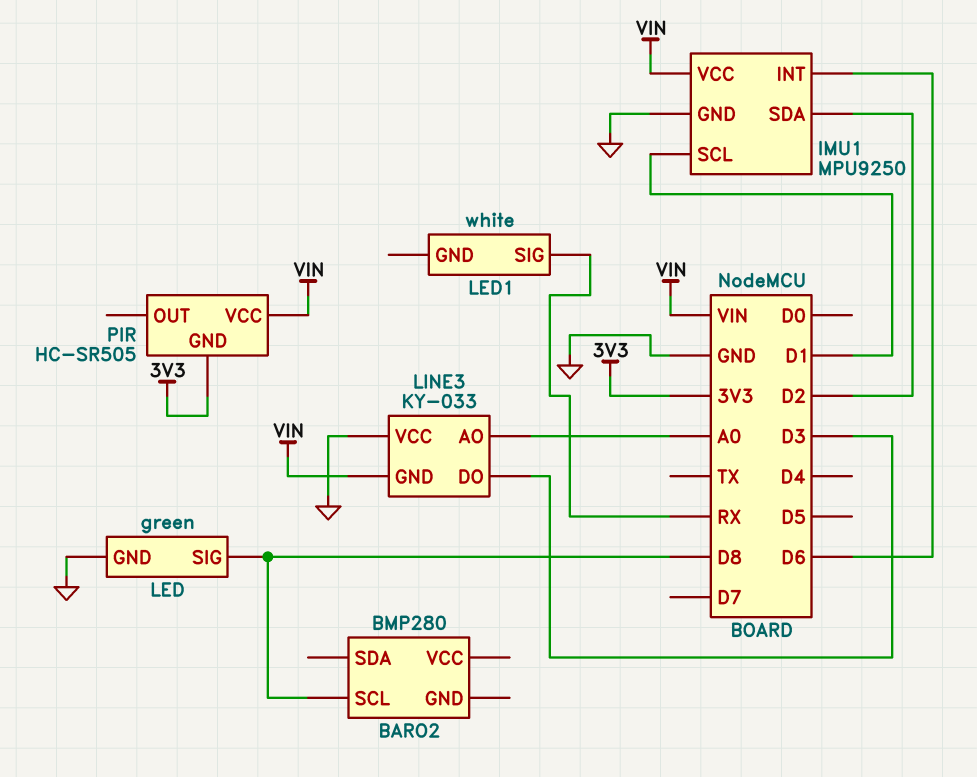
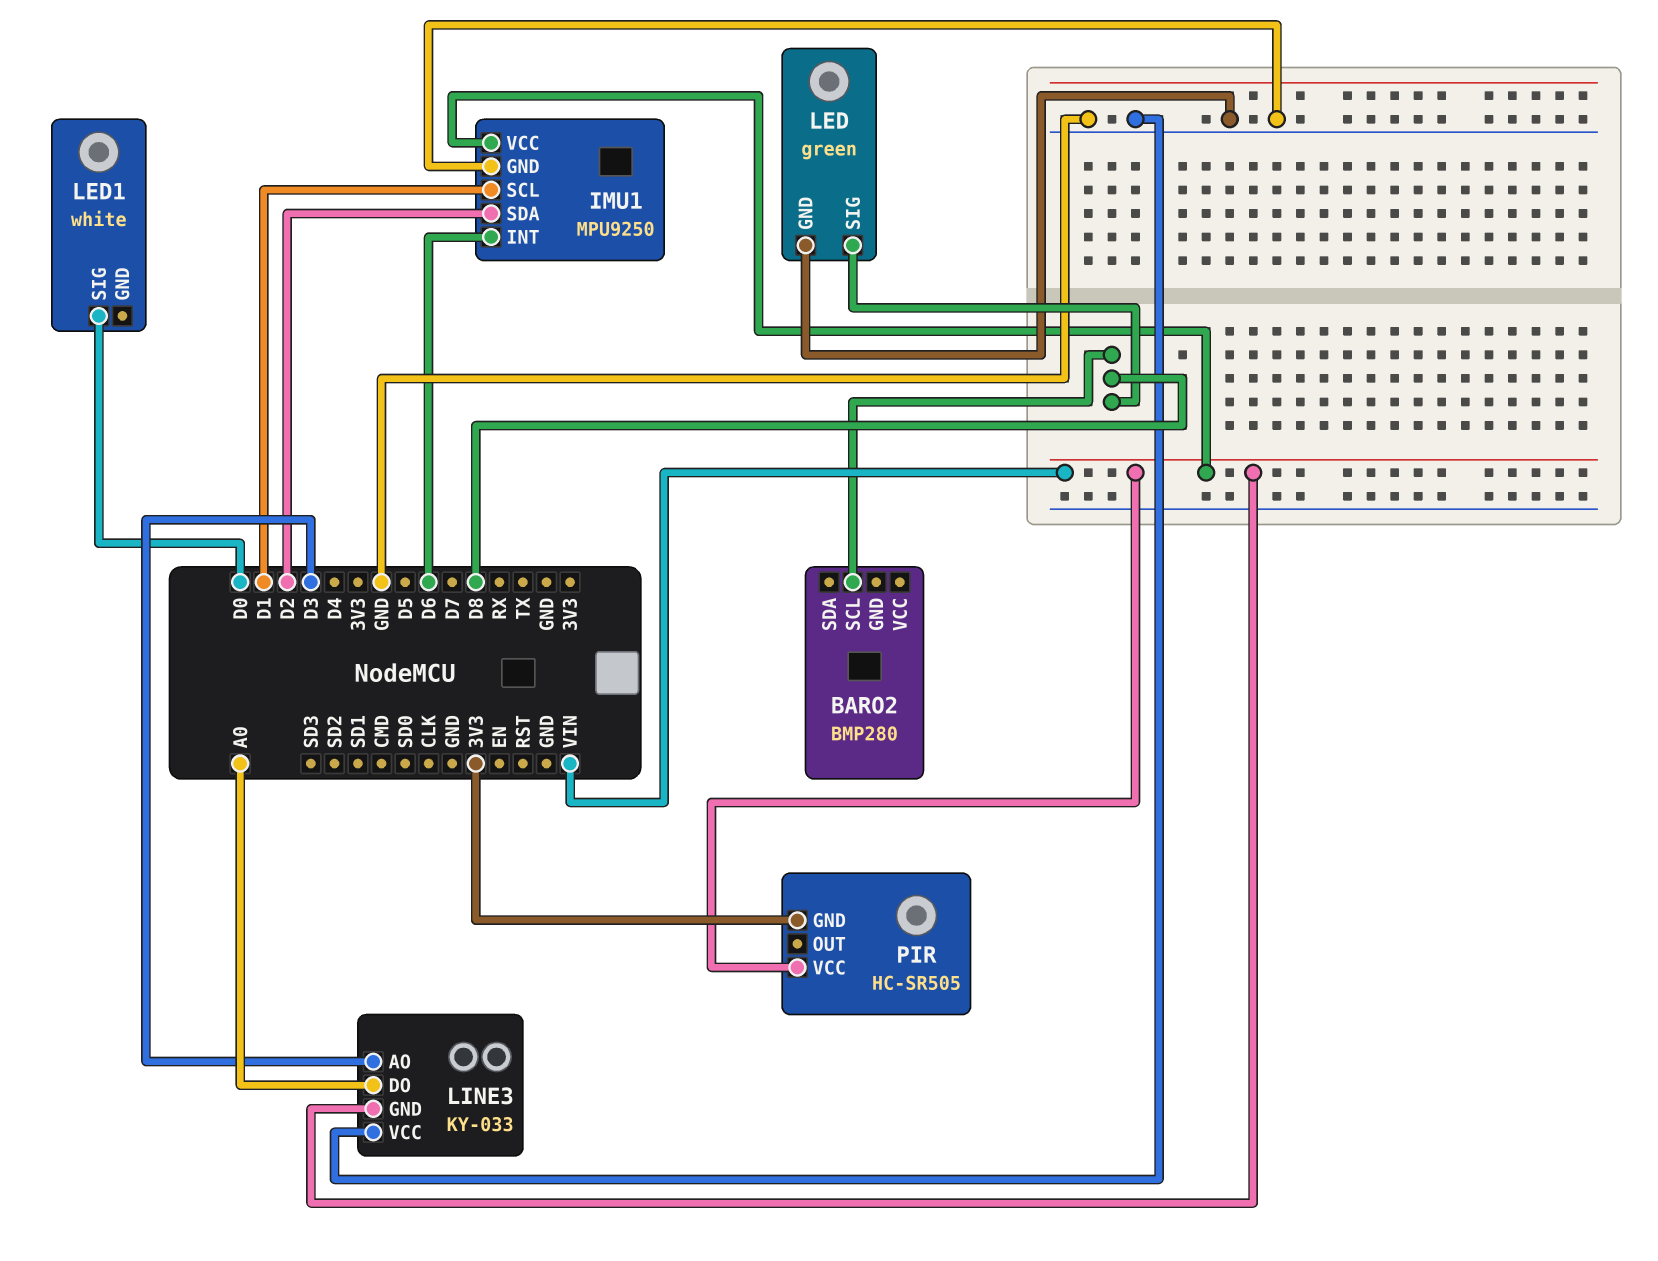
LED1 pin SIG: RX -> D0
LINE3 pin AO: A0 -> D3
LINE3 pin DO: D3 -> A0

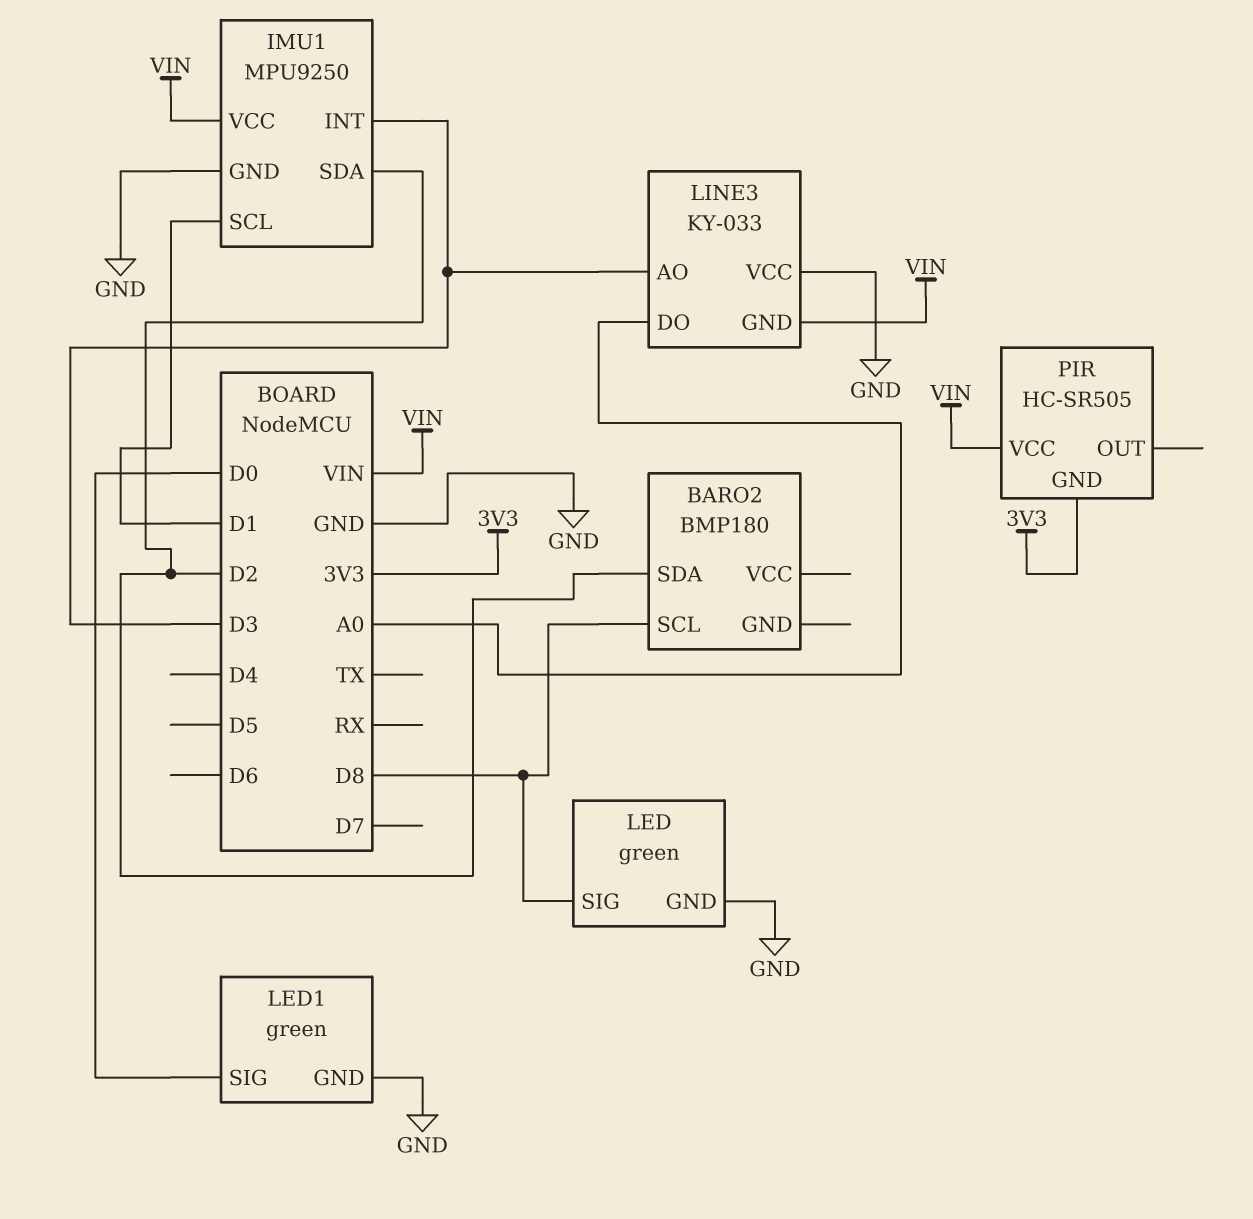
BARO2: BMP280 -> BMP180
BARO2 pin SDA: none -> D2
IMU1 pin INT: D6 -> D3
LED1: white -> green
LED1 pin GND: none -> GND

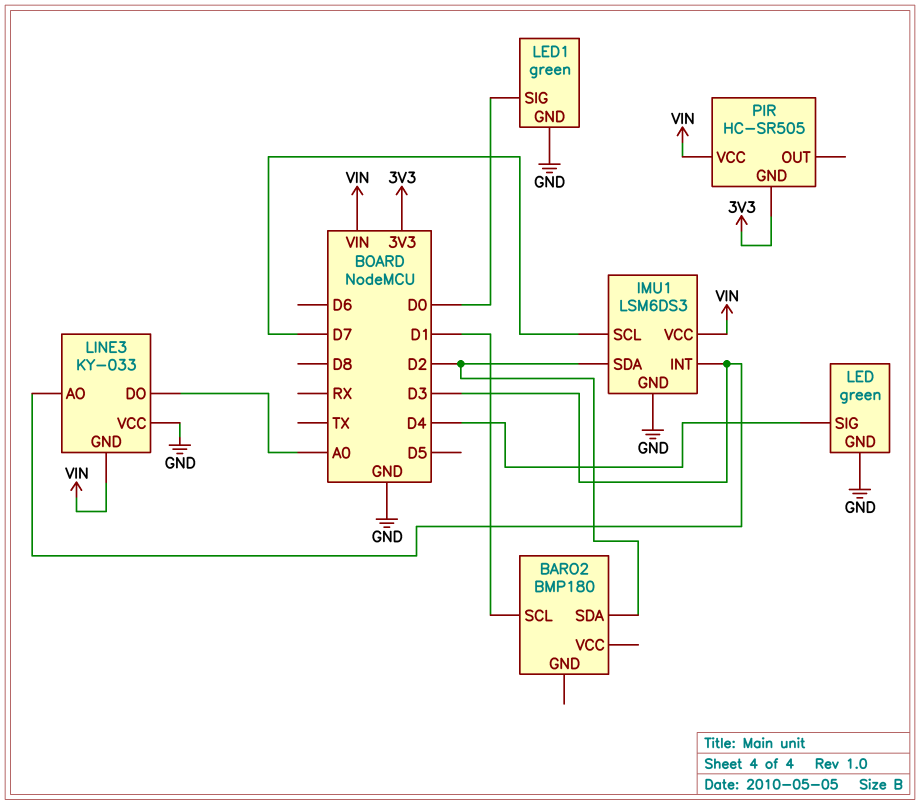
BARO2 pin SCL: D8 -> D1
IMU1: MPU9250 -> LSM6DS3
IMU1 pin SCL: D1 -> D7
LED pin SIG: D8 -> D4

